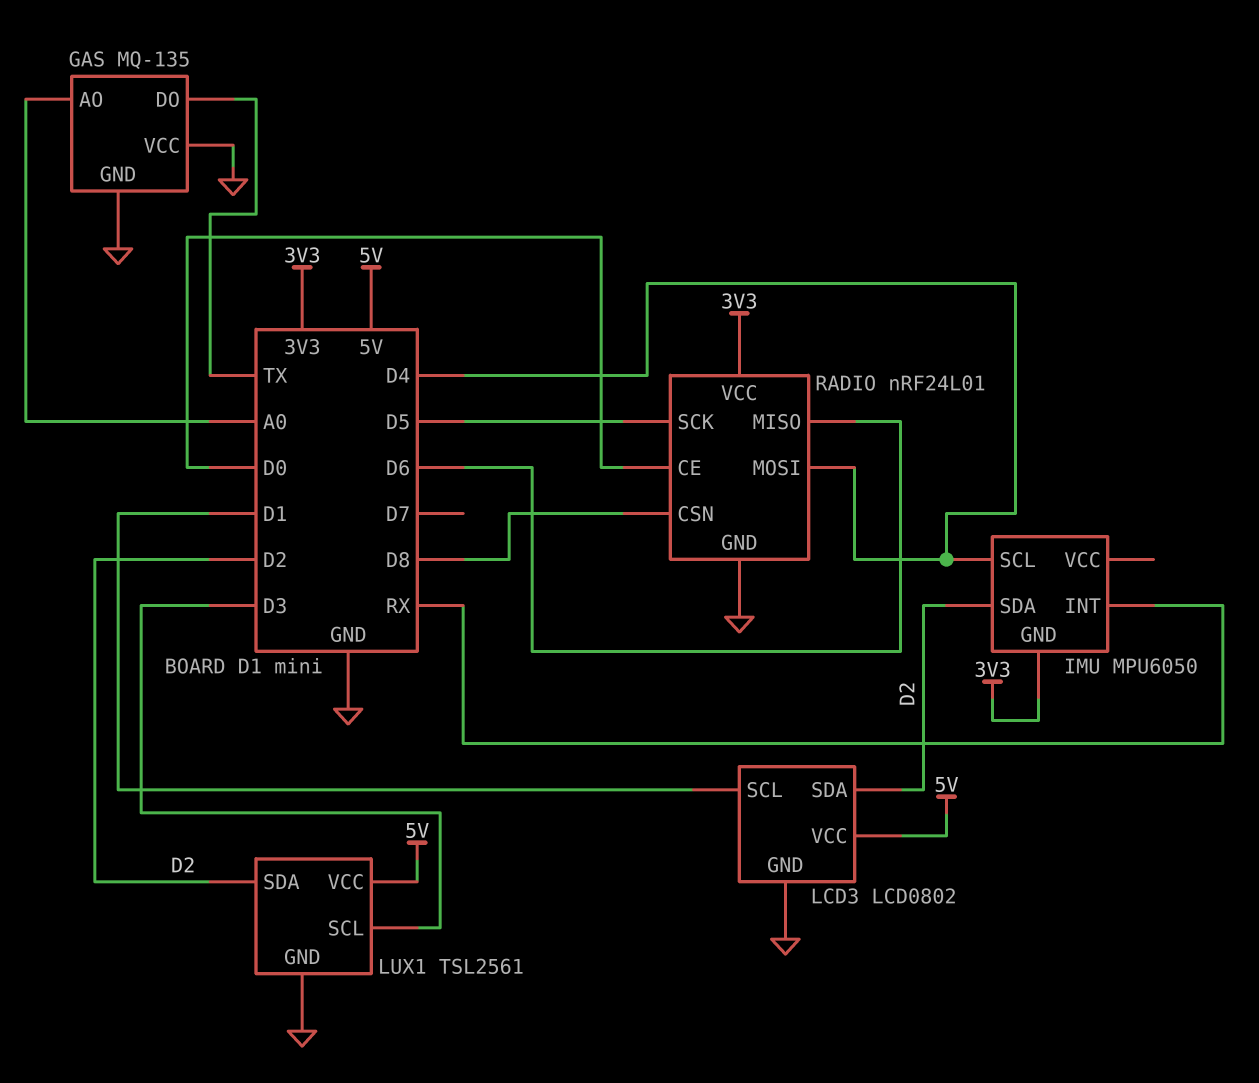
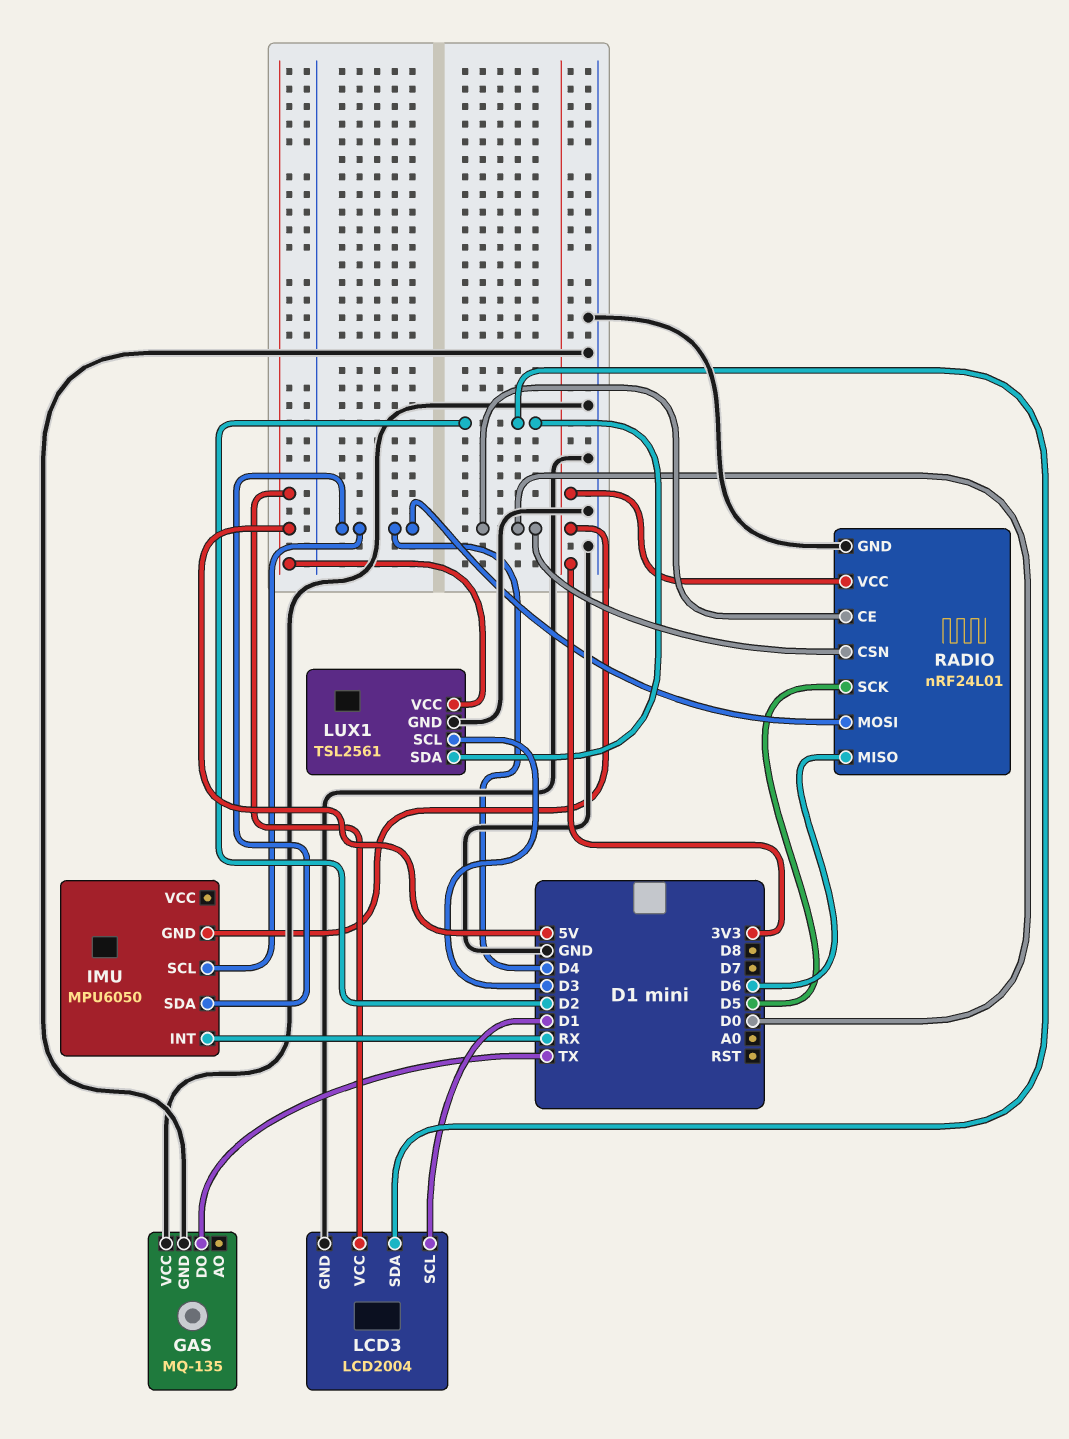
GAS pin AO: A0 -> none
IMU pin SDA: D2 -> D4
LCD3: LCD0802 -> LCD2004
RADIO pin CSN: D8 -> D0

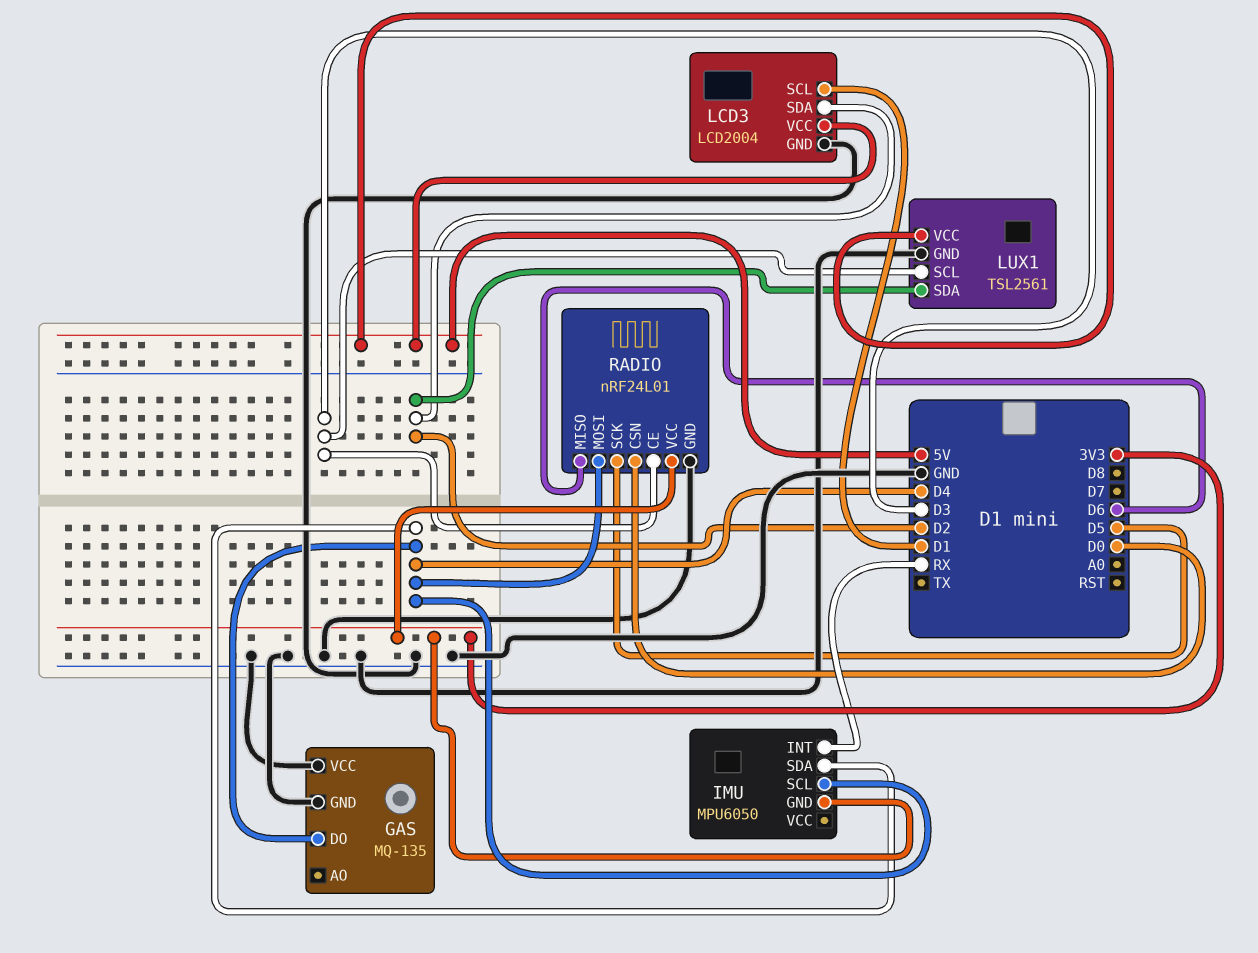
GAS pin DO: TX -> D4
RADIO pin CE: D0 -> D3

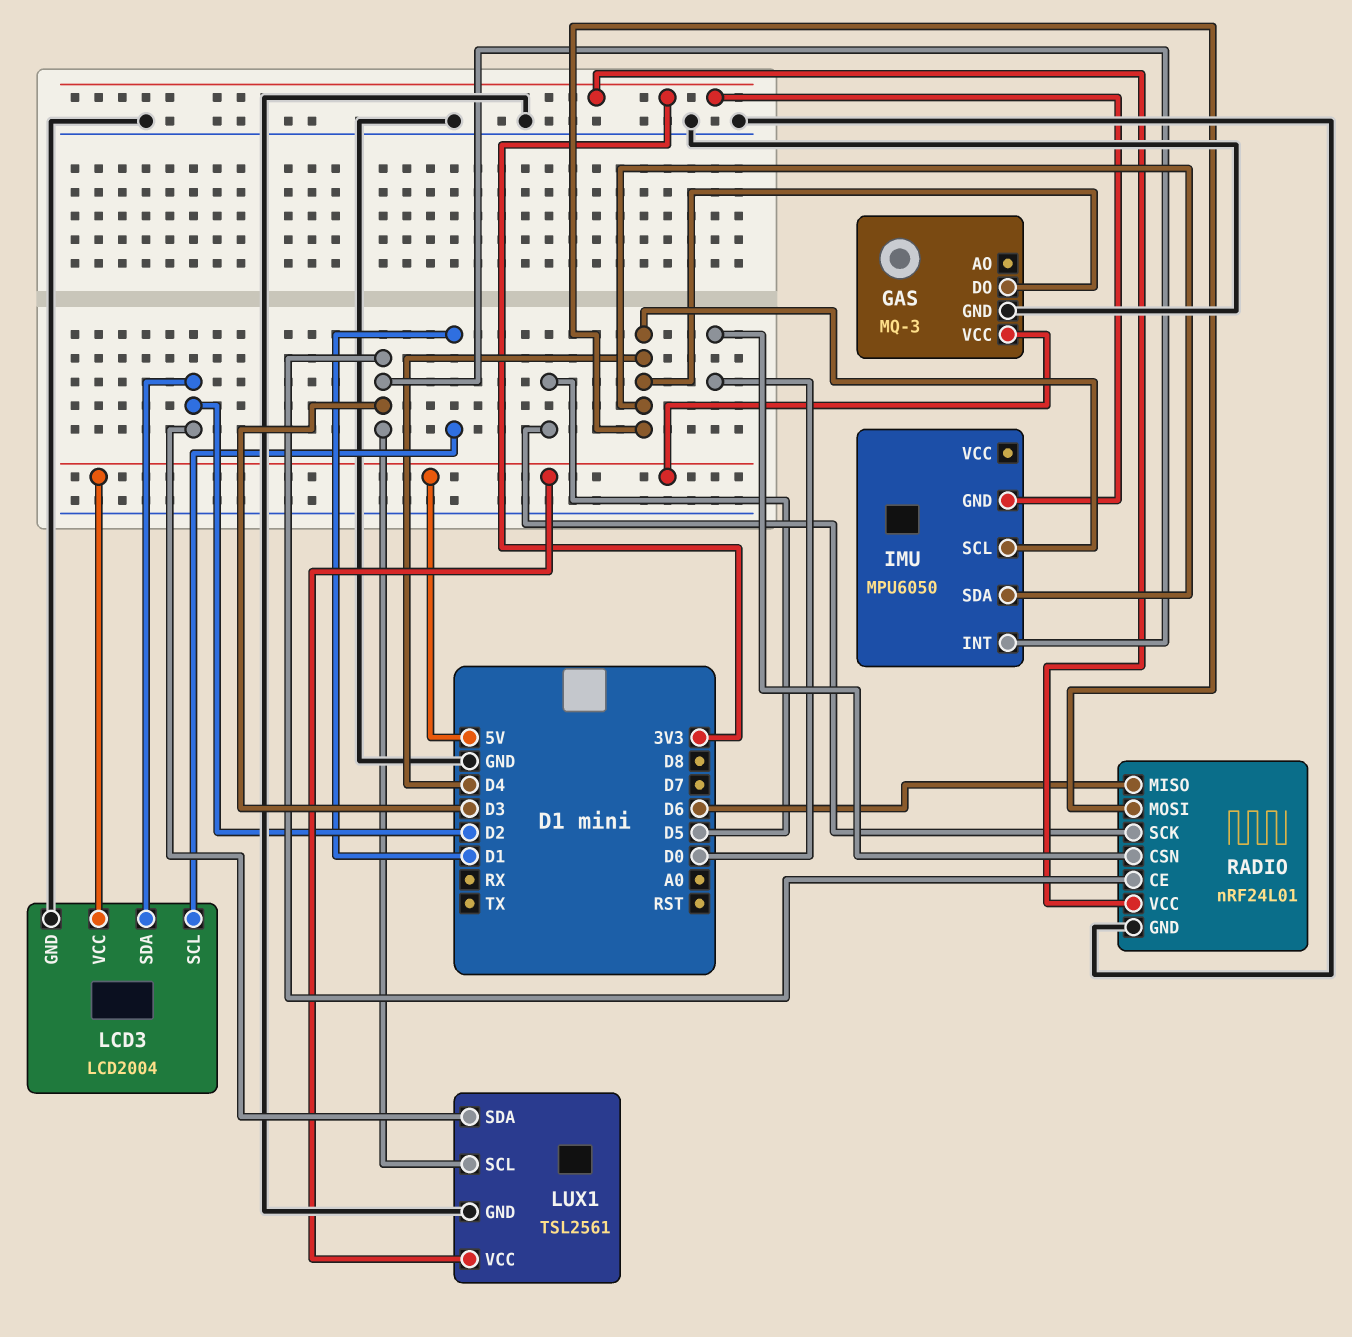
GAS: MQ-135 -> MQ-3
GAS pin VCC: GND -> 5V
IMU pin INT: RX -> D3

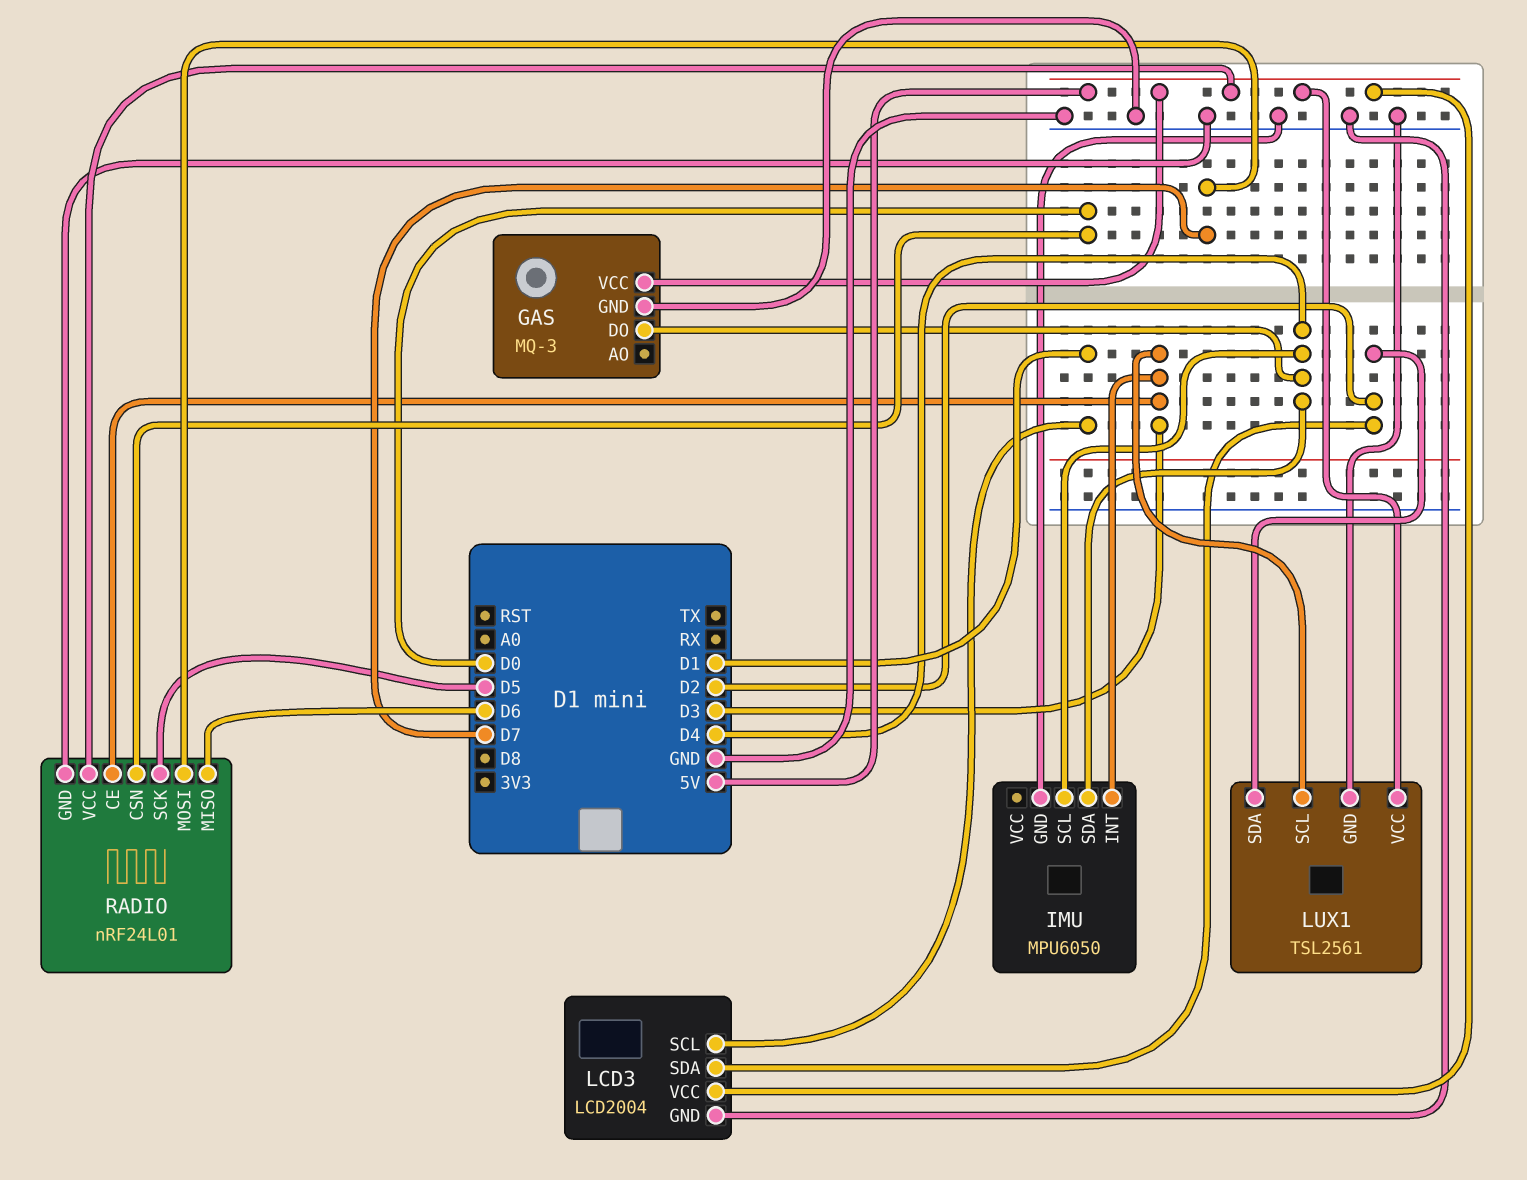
IMU pin GND: 3V3 -> GND
RADIO pin MOSI: D4 -> D7
RADIO pin VCC: 3V3 -> 5V

